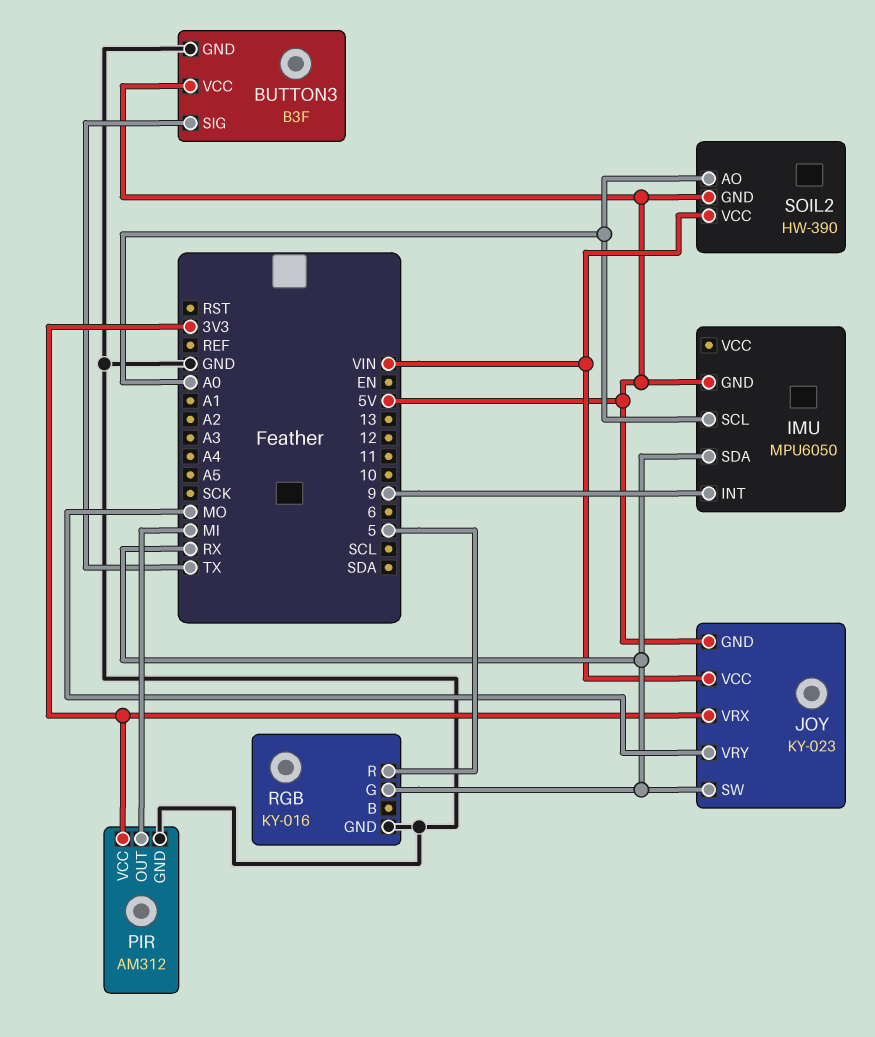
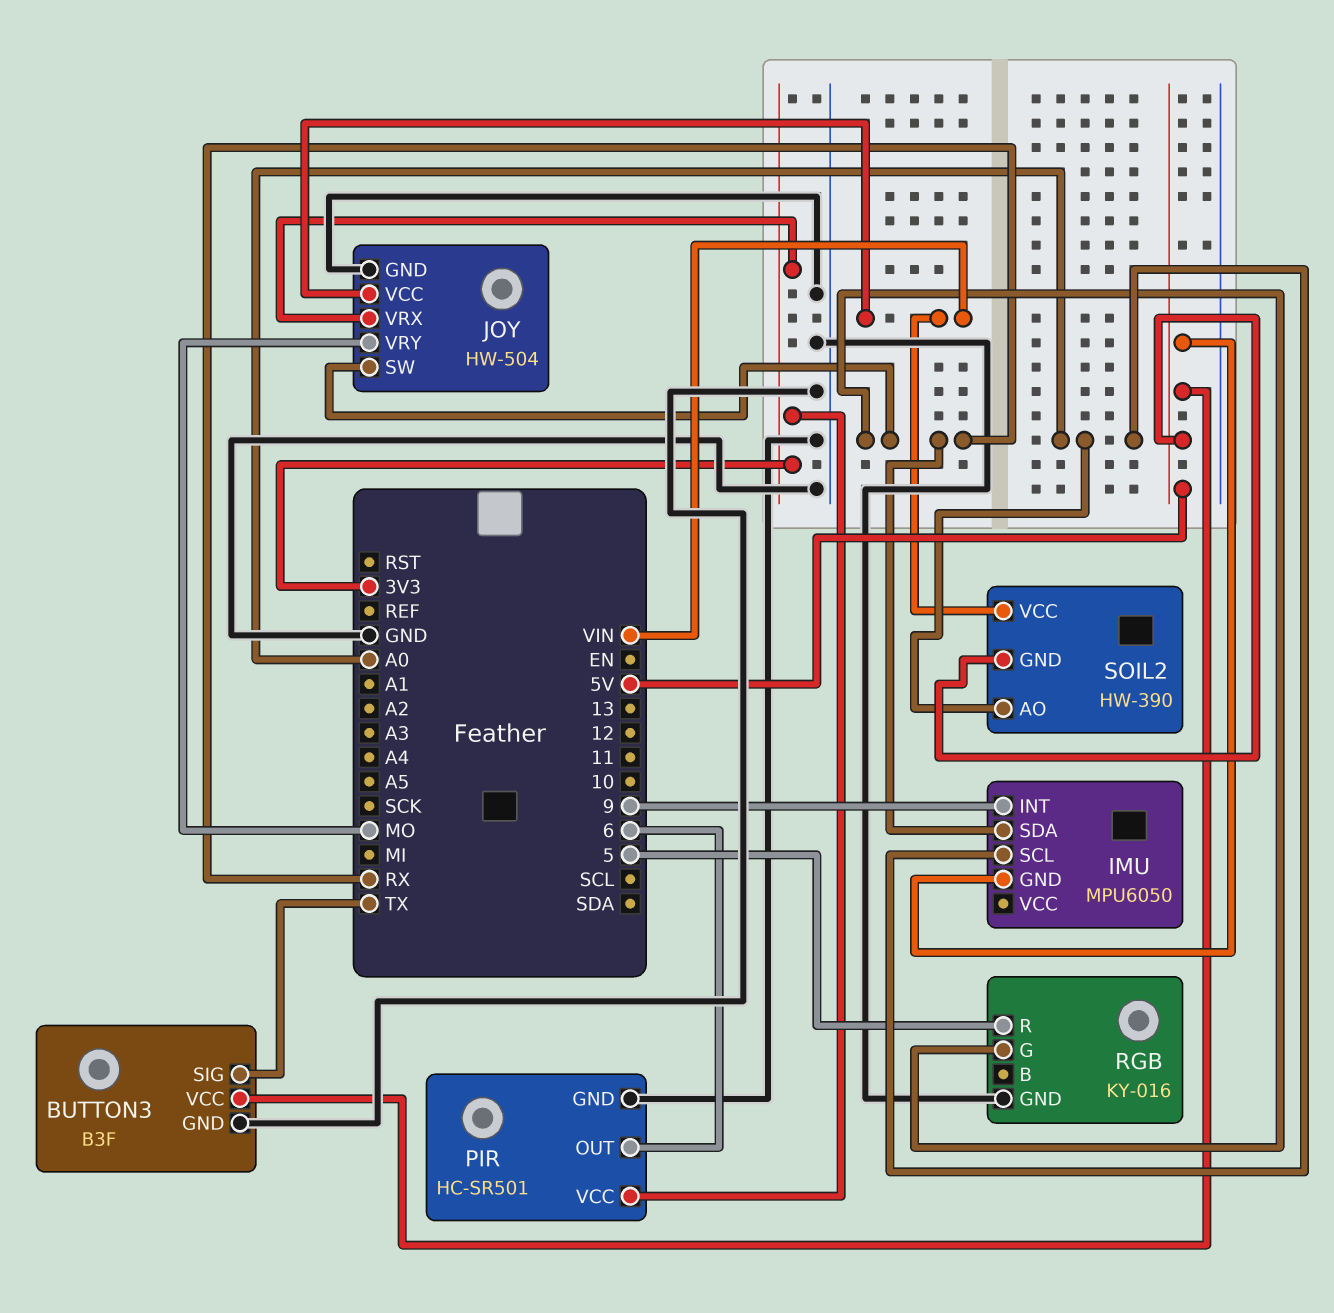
JOY: KY-023 -> HW-504
JOY pin GND: 5V -> GND
PIR: AM312 -> HC-SR501
PIR pin OUT: MI -> 6

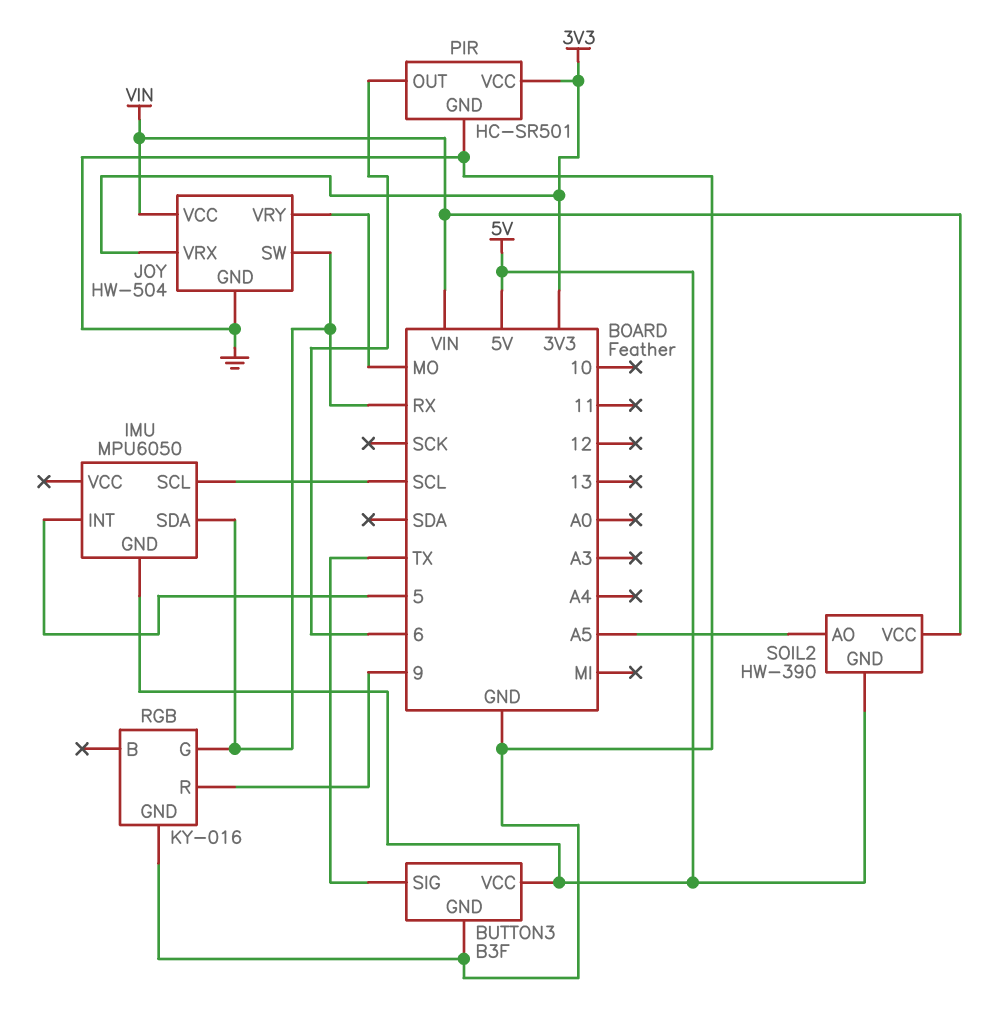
IMU pin INT: 9 -> 5
IMU pin SCL: A0 -> SCL
RGB pin R: 5 -> 9
SOIL2 pin AO: A0 -> A5

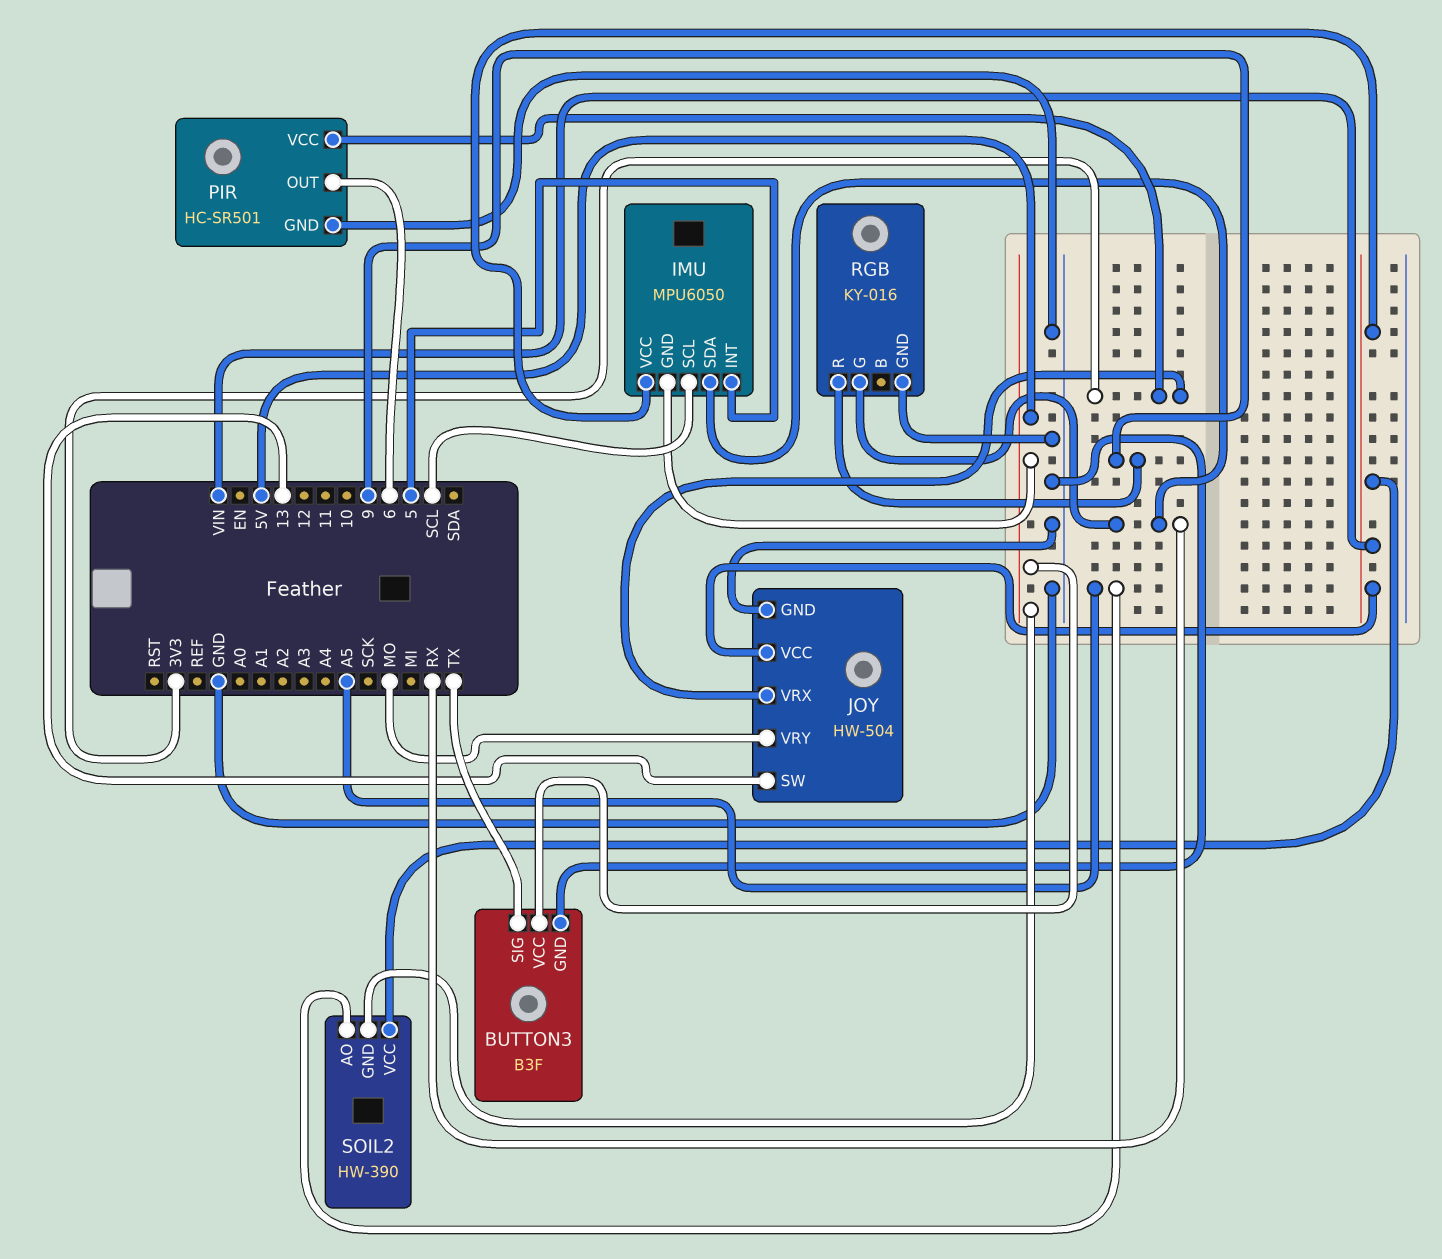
IMU pin VCC: none -> VIN
JOY pin SW: RX -> 13

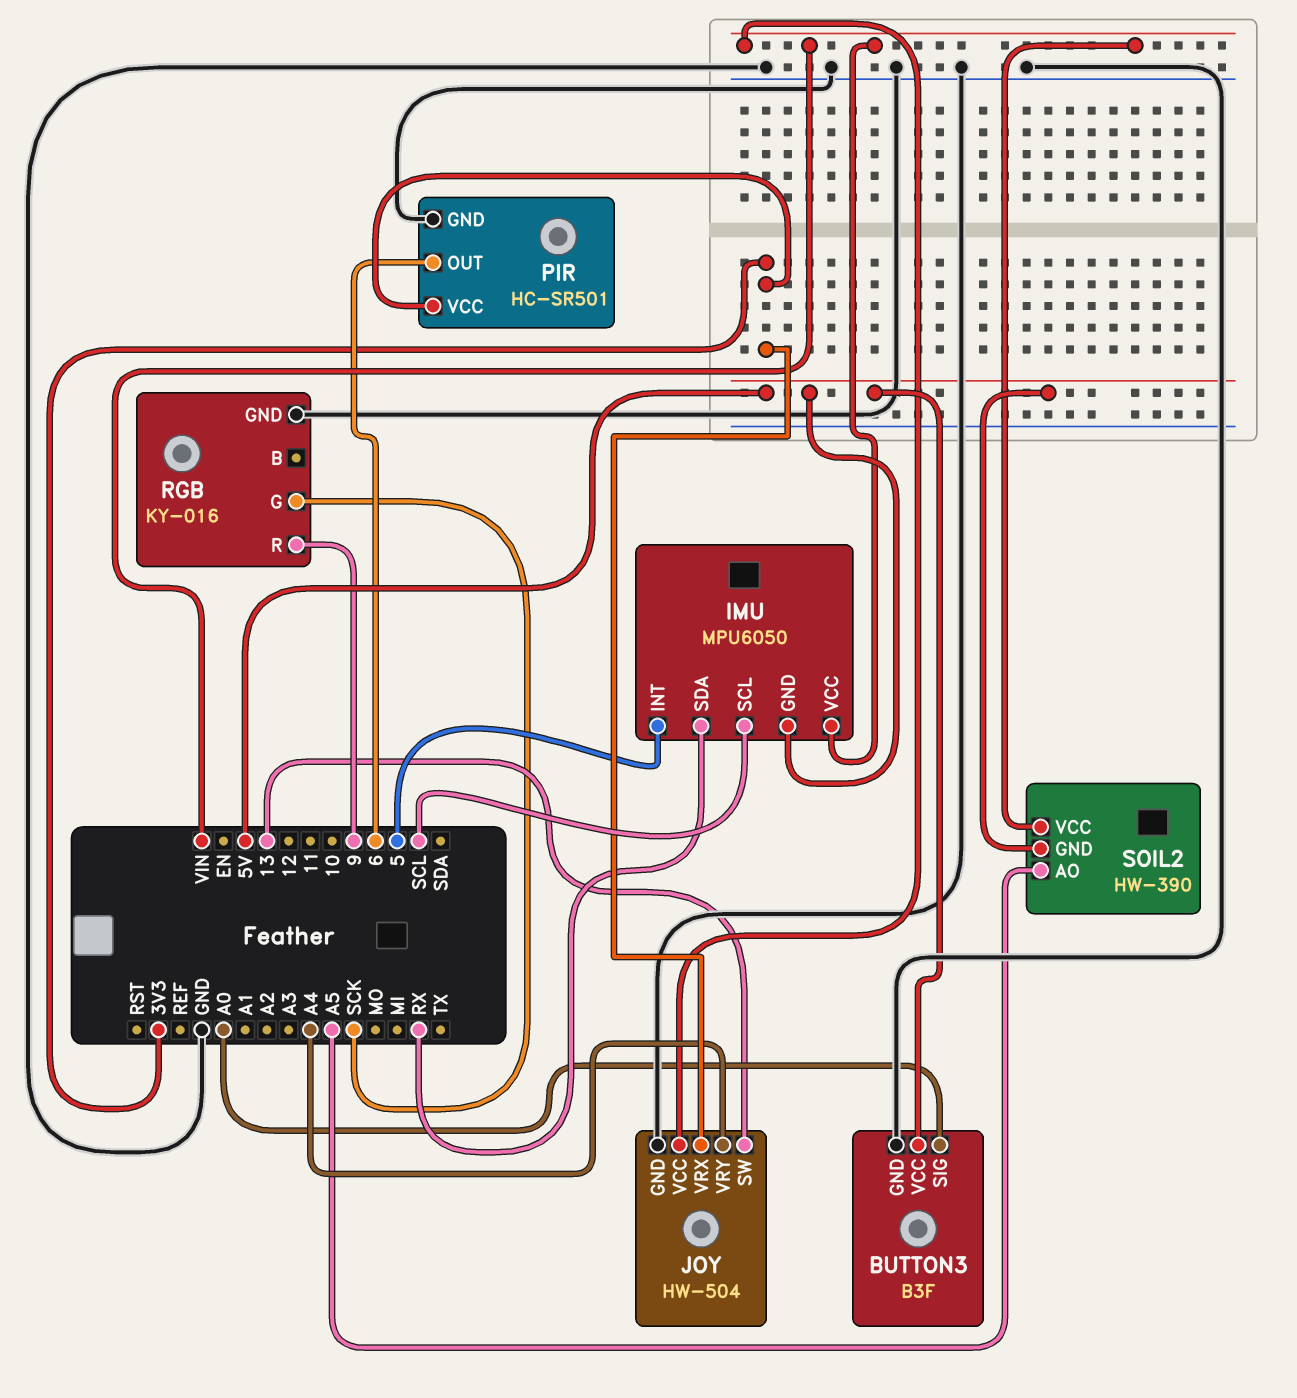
BUTTON3 pin SIG: TX -> A0
JOY pin VRY: MO -> A4
RGB pin G: RX -> SCK

